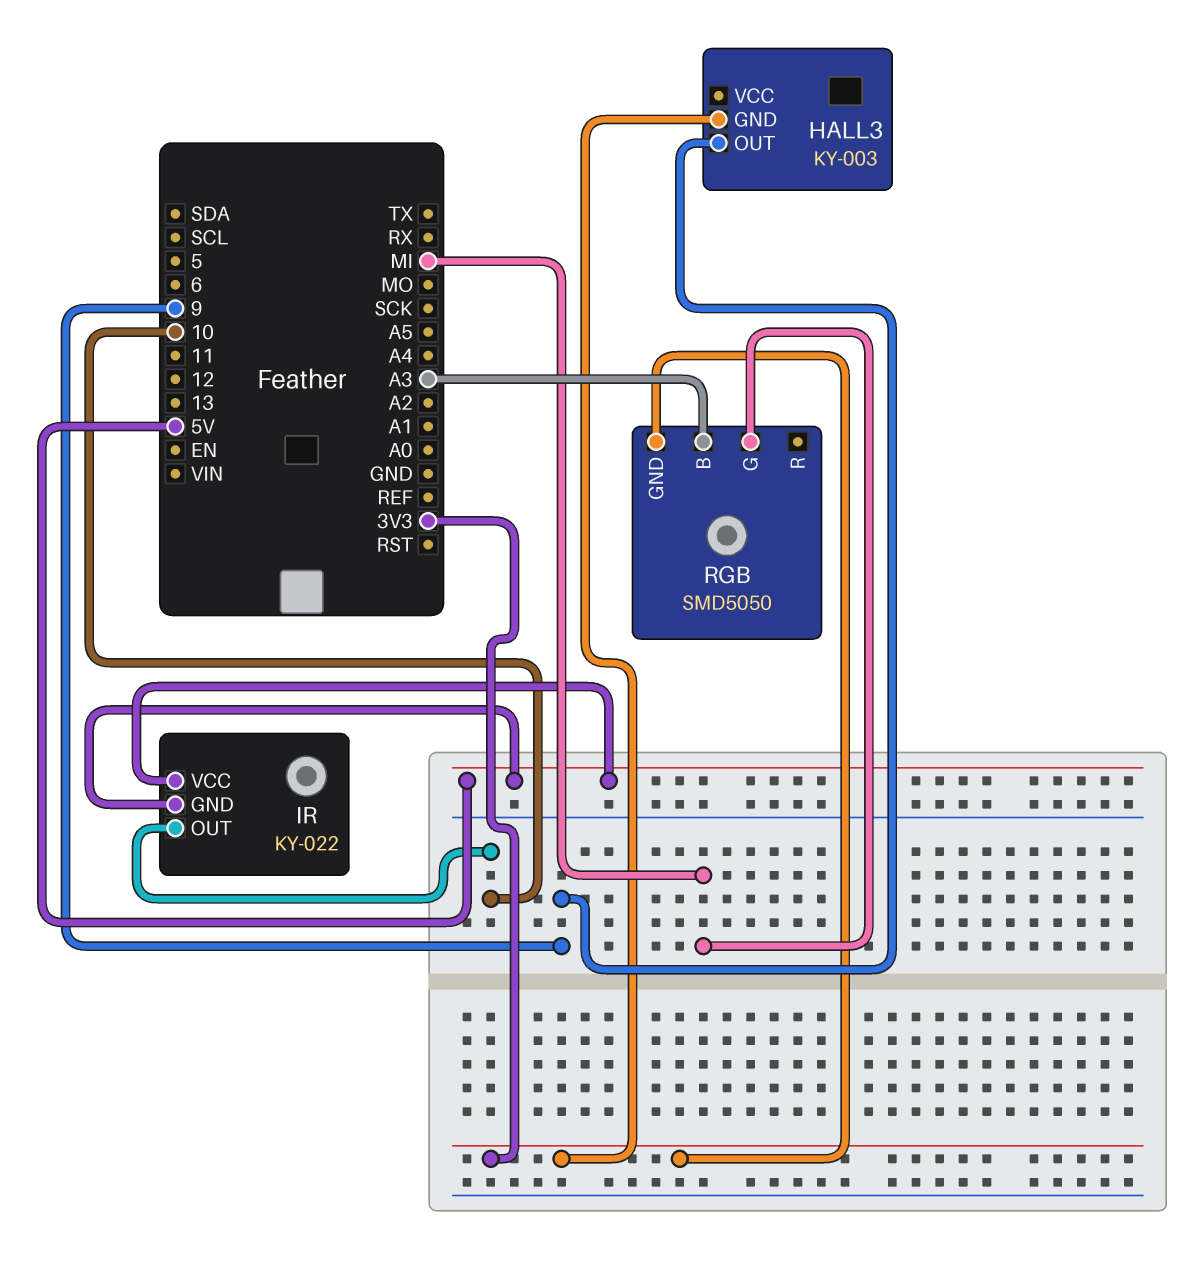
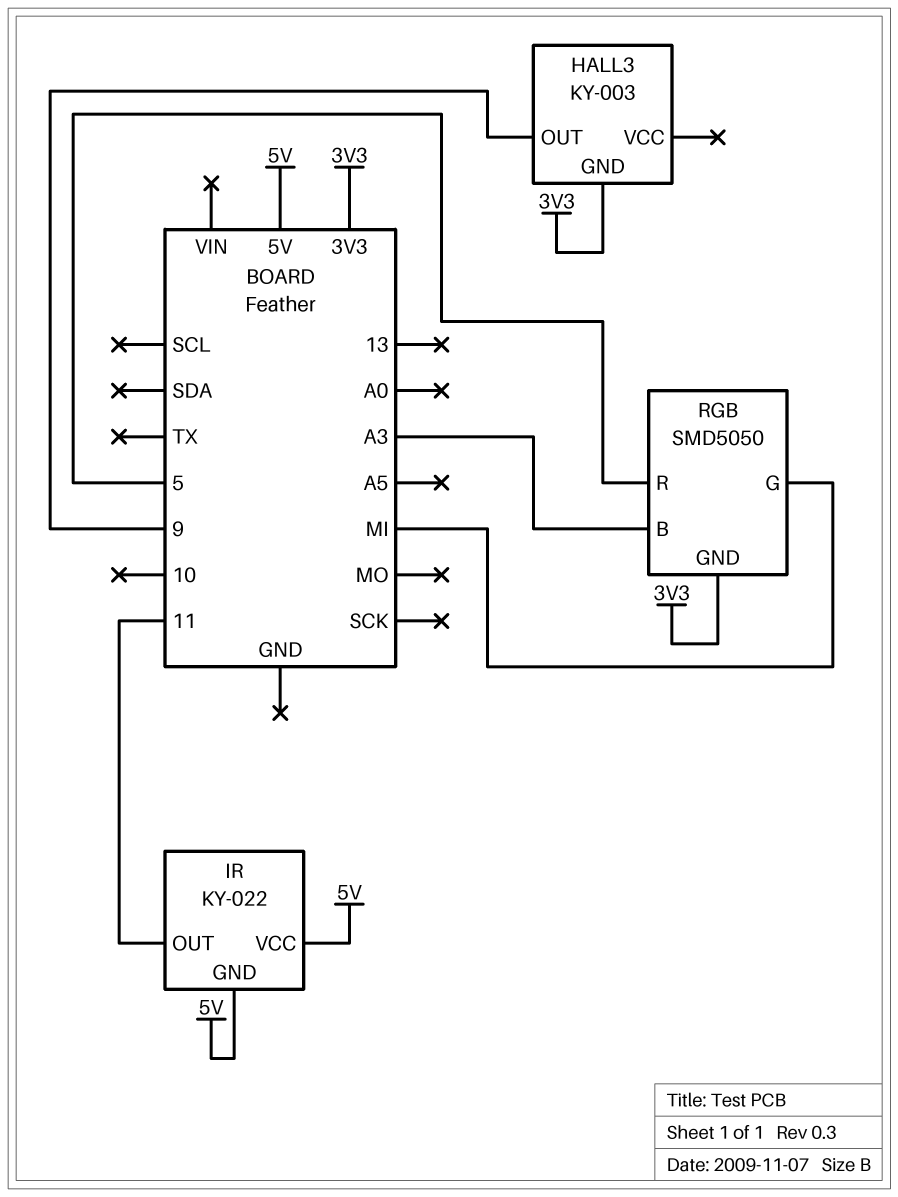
IR pin OUT: 10 -> 11
RGB pin R: none -> 5

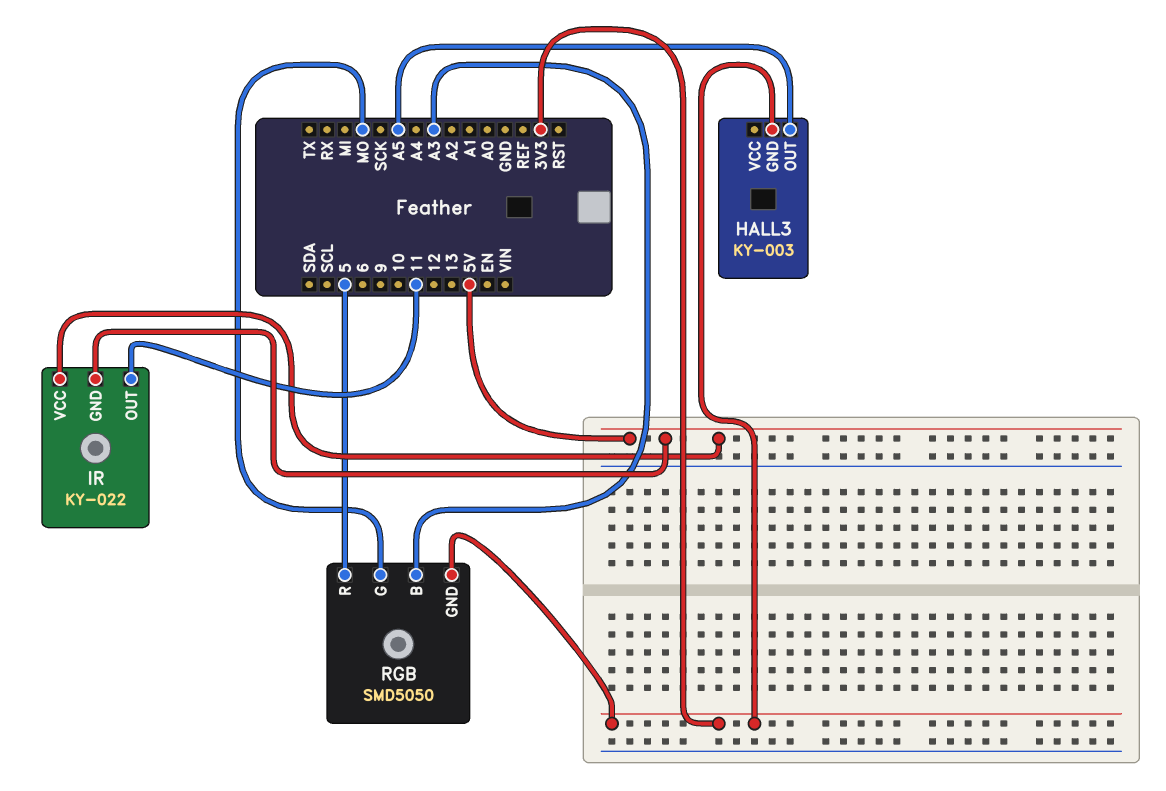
HALL3 pin OUT: 9 -> A5
RGB pin G: MI -> MO

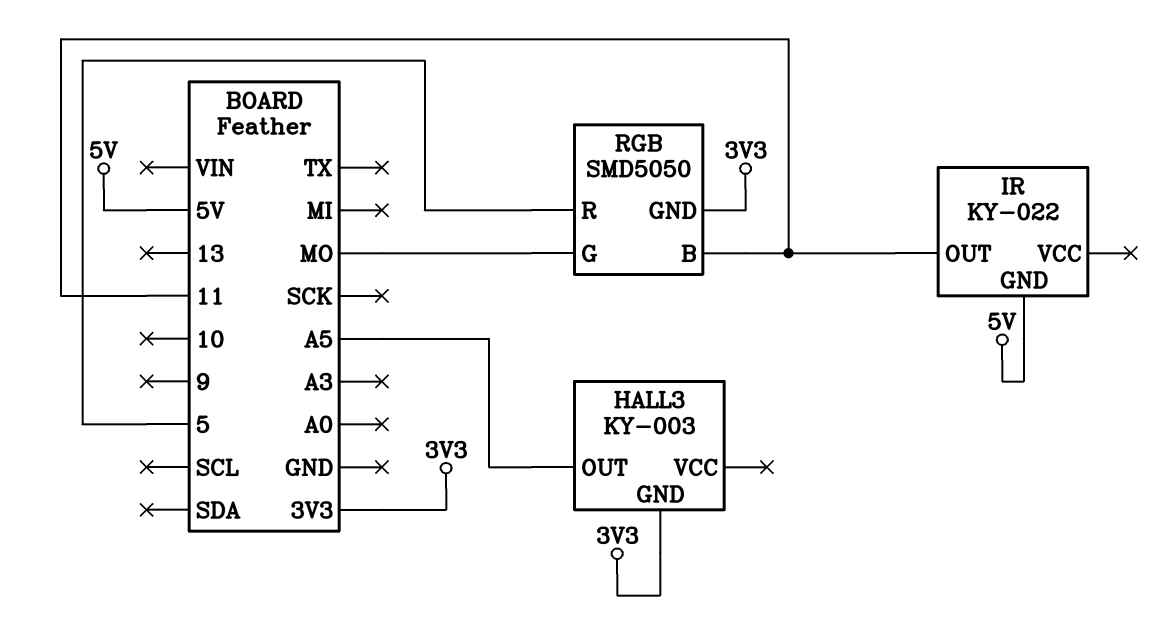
IR pin VCC: 5V -> none
RGB pin B: A3 -> 11

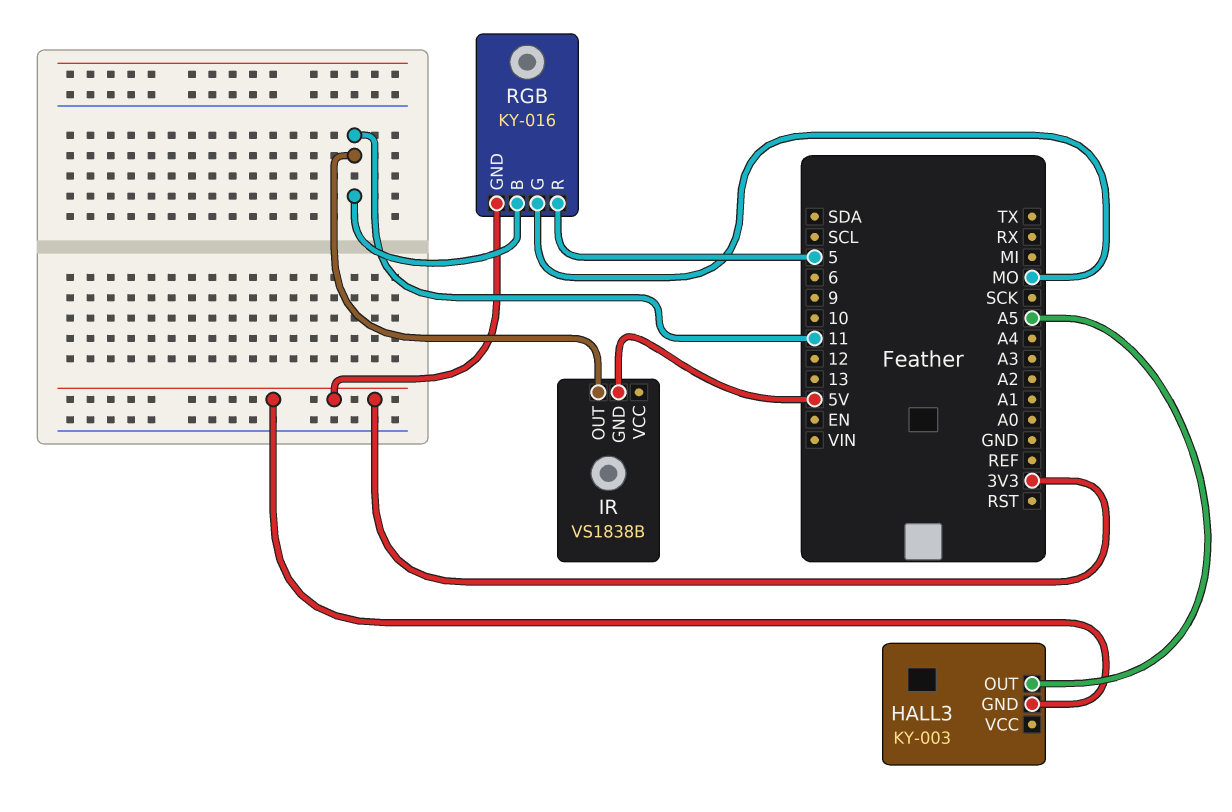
IR: KY-022 -> VS1838B
RGB: SMD5050 -> KY-016

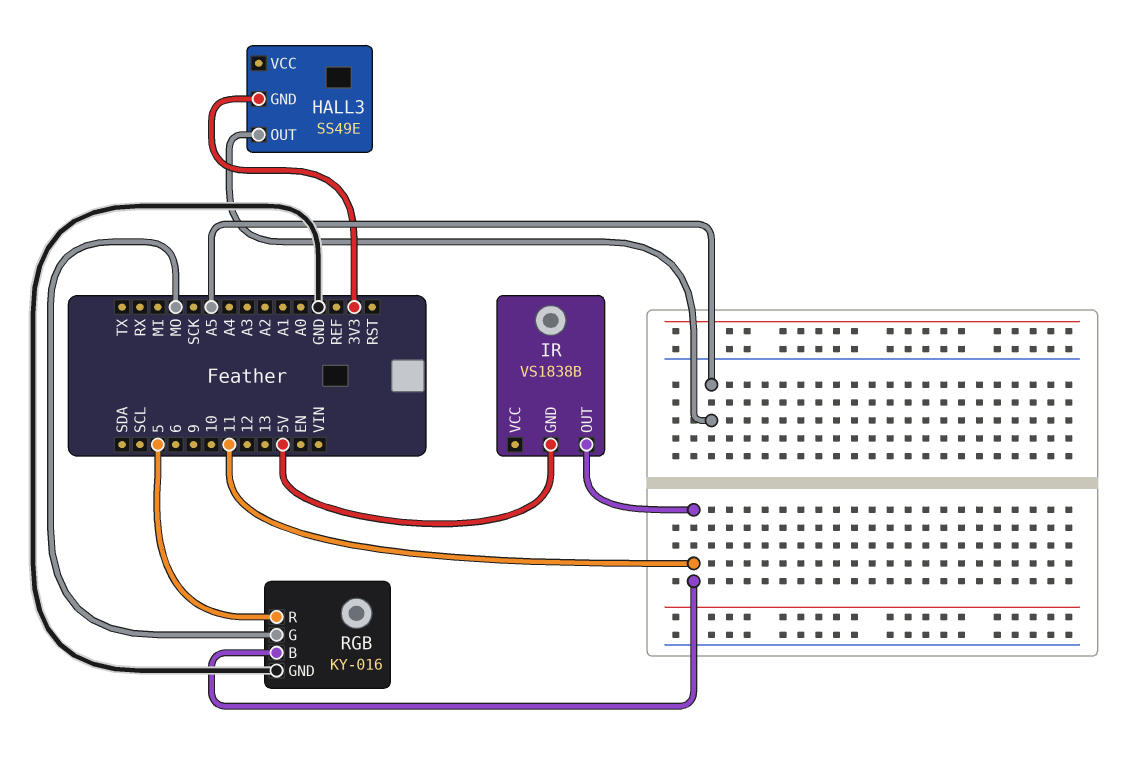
HALL3: KY-003 -> SS49E
RGB pin GND: 3V3 -> GND

